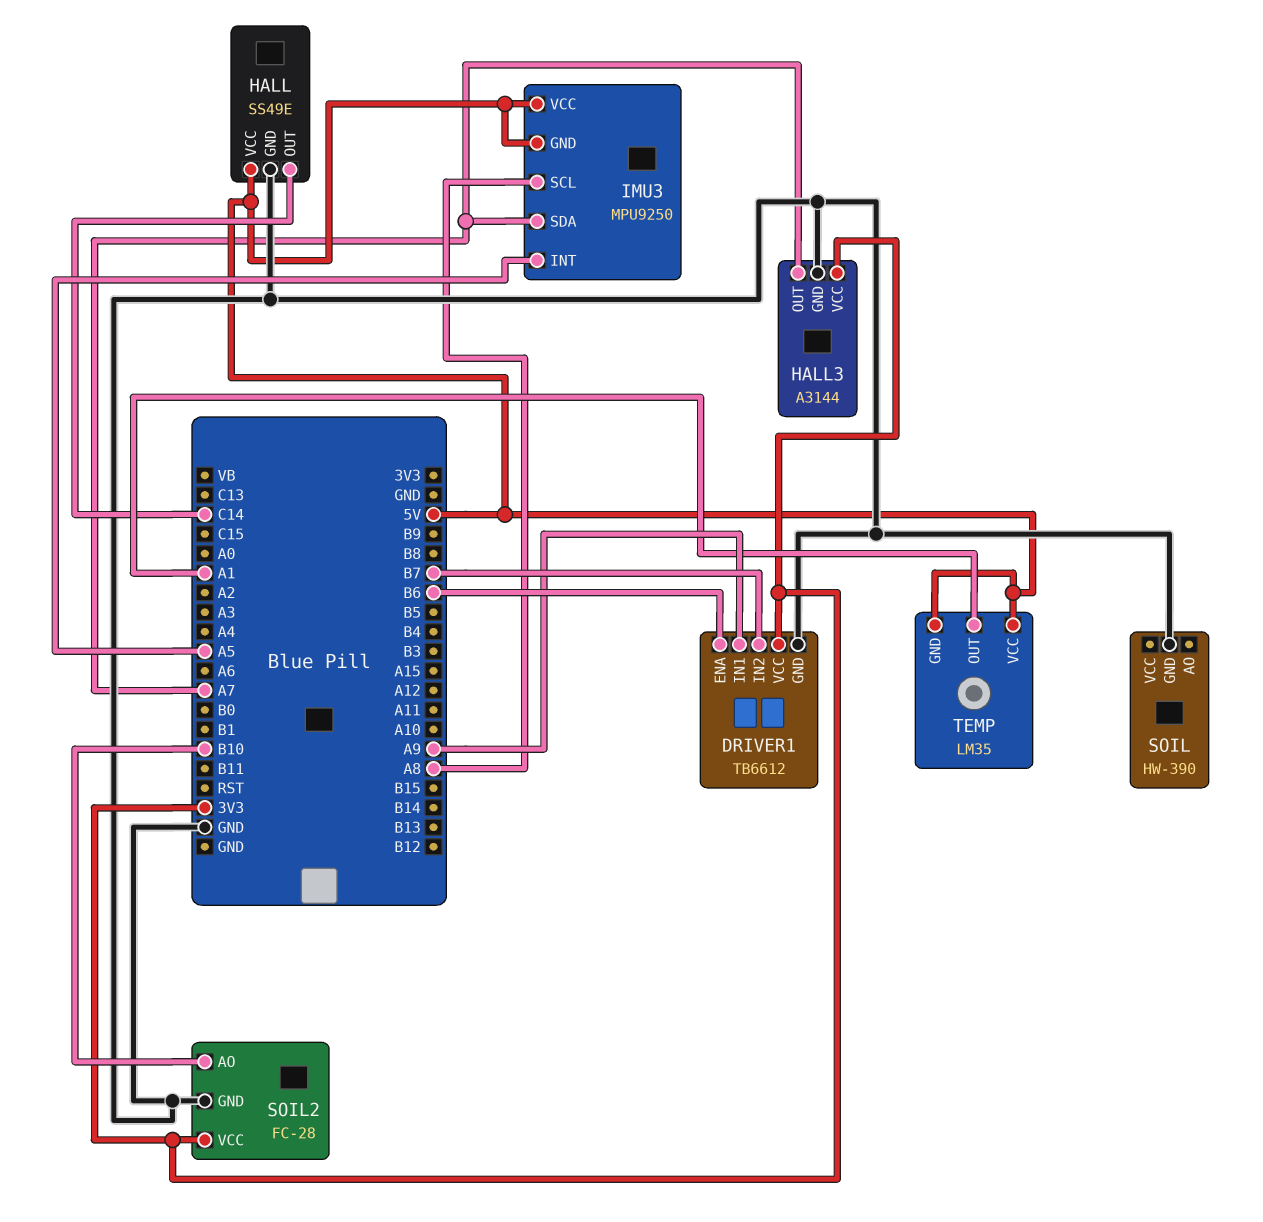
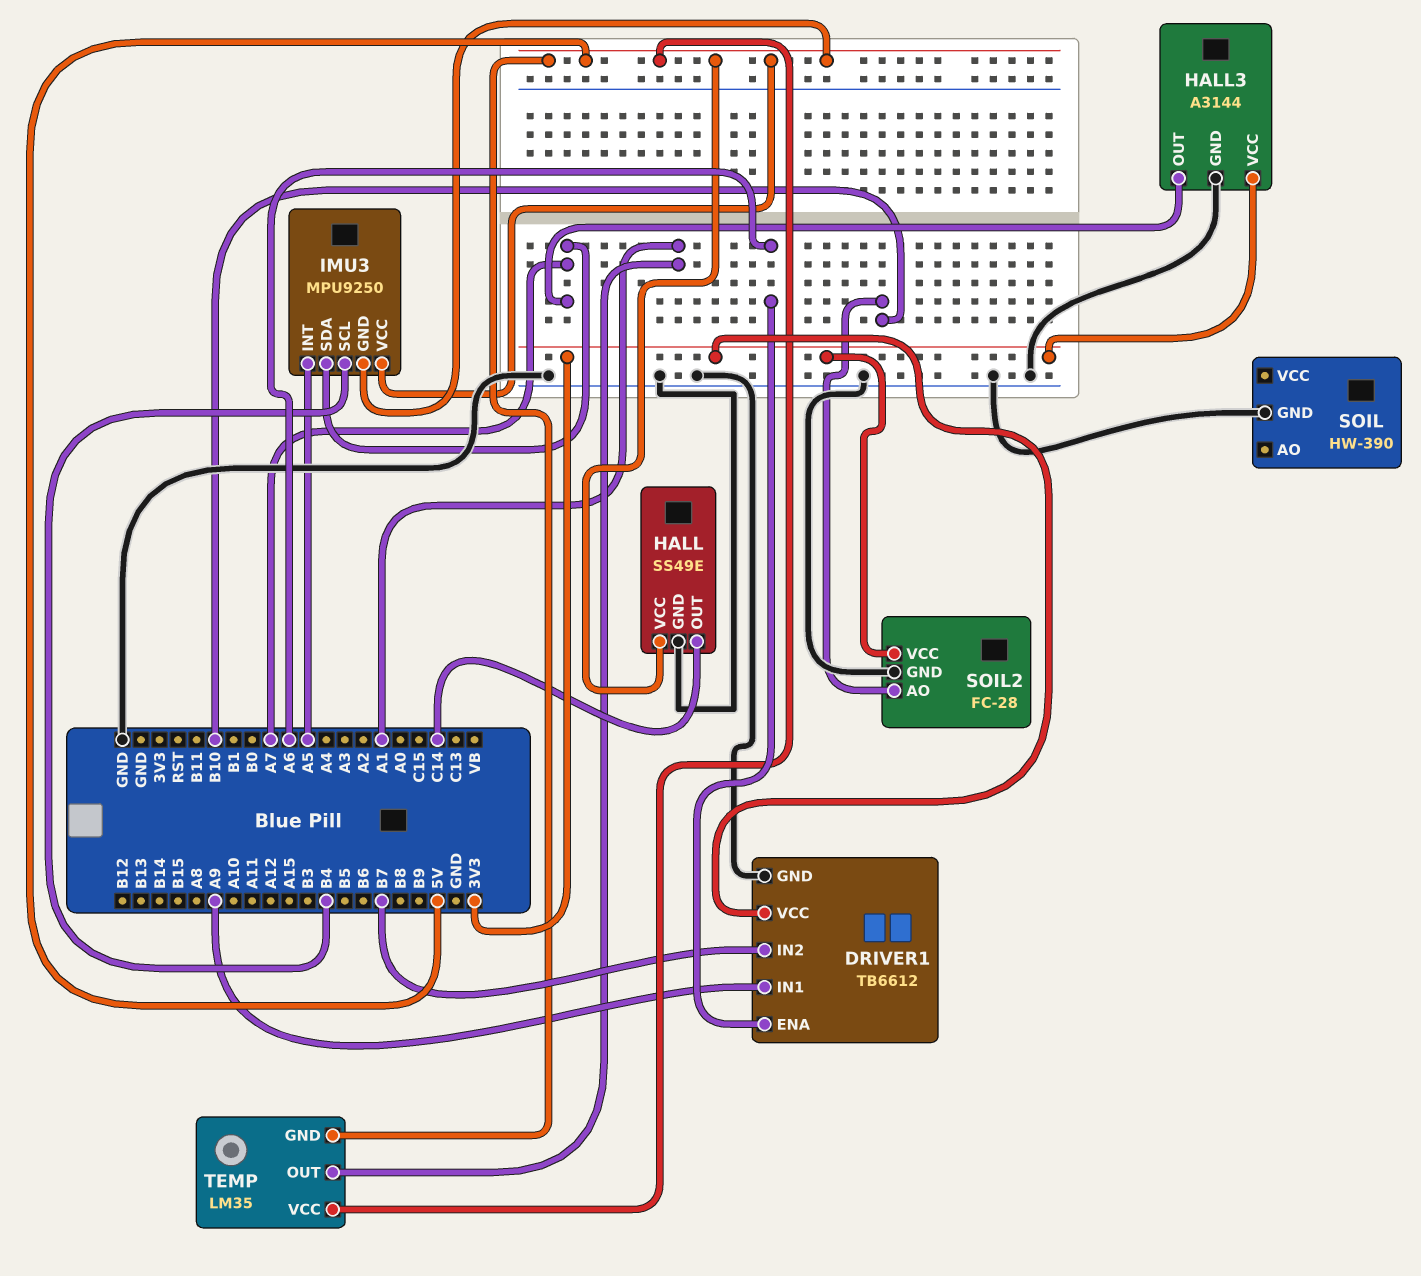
DRIVER1 pin ENA: B6 -> A6
IMU3 pin SCL: A8 -> B4

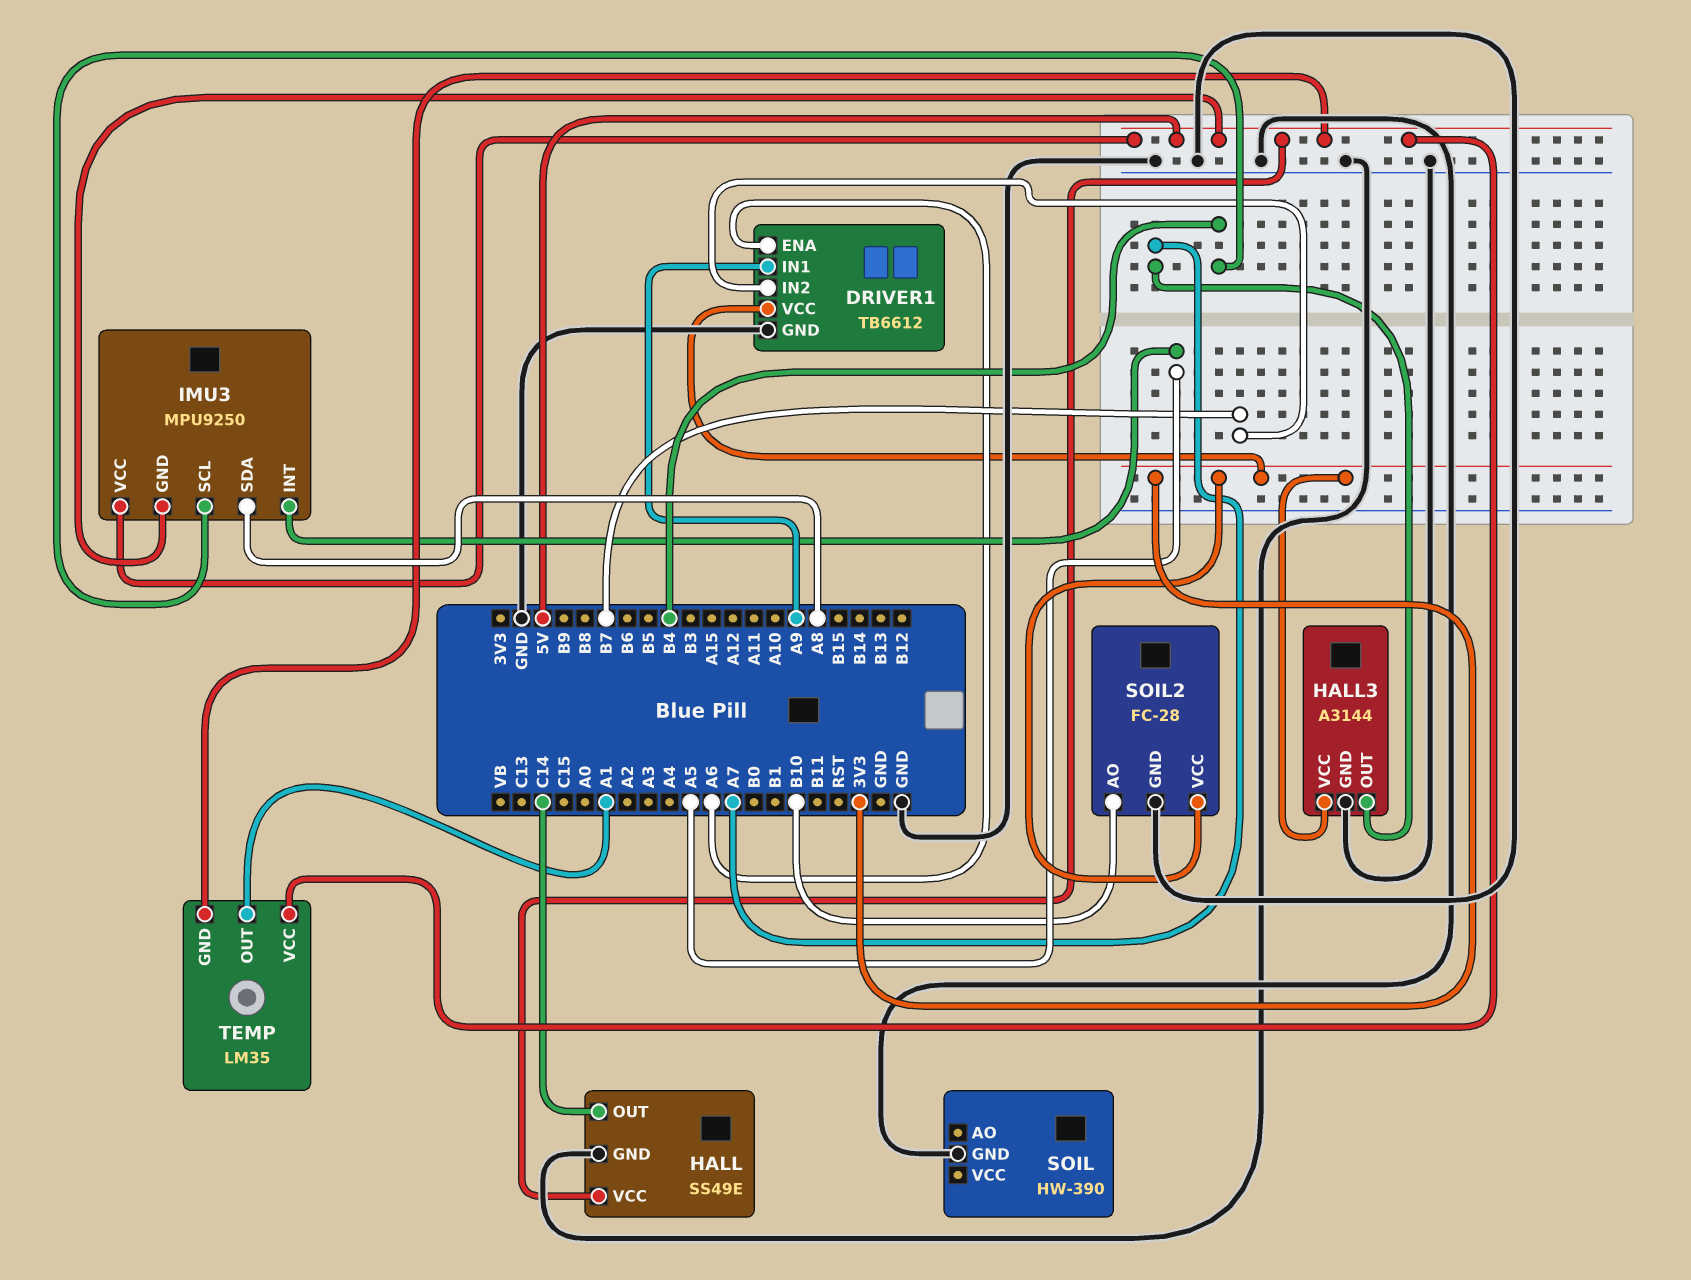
IMU3 pin SDA: A7 -> A8

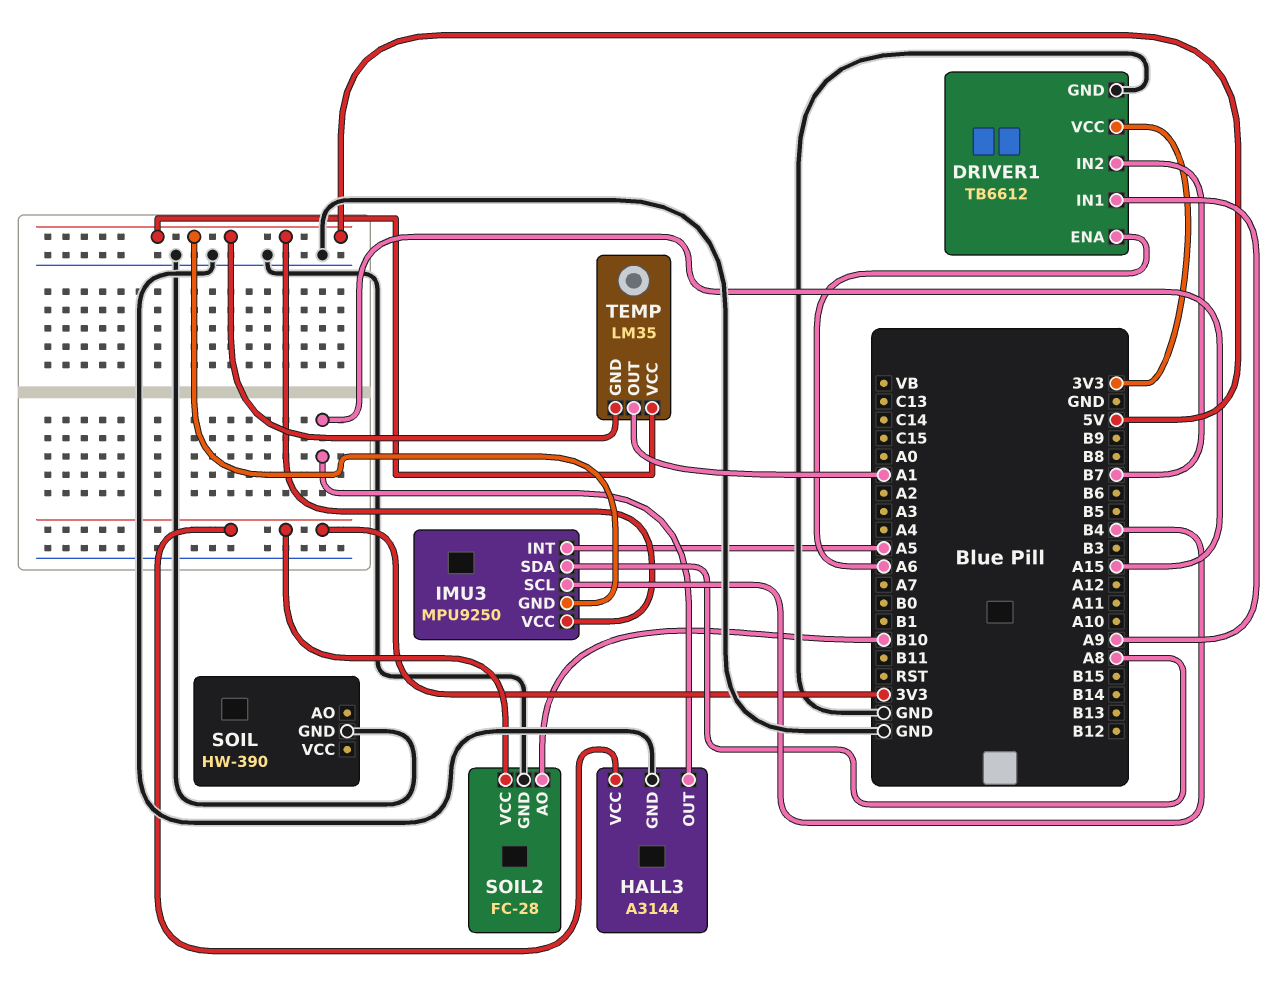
HALL: SS49E -> none
HALL pin GND: GND -> none
HALL pin OUT: C14 -> none
HALL pin VCC: 5V -> none
HALL3 pin OUT: A7 -> A15

